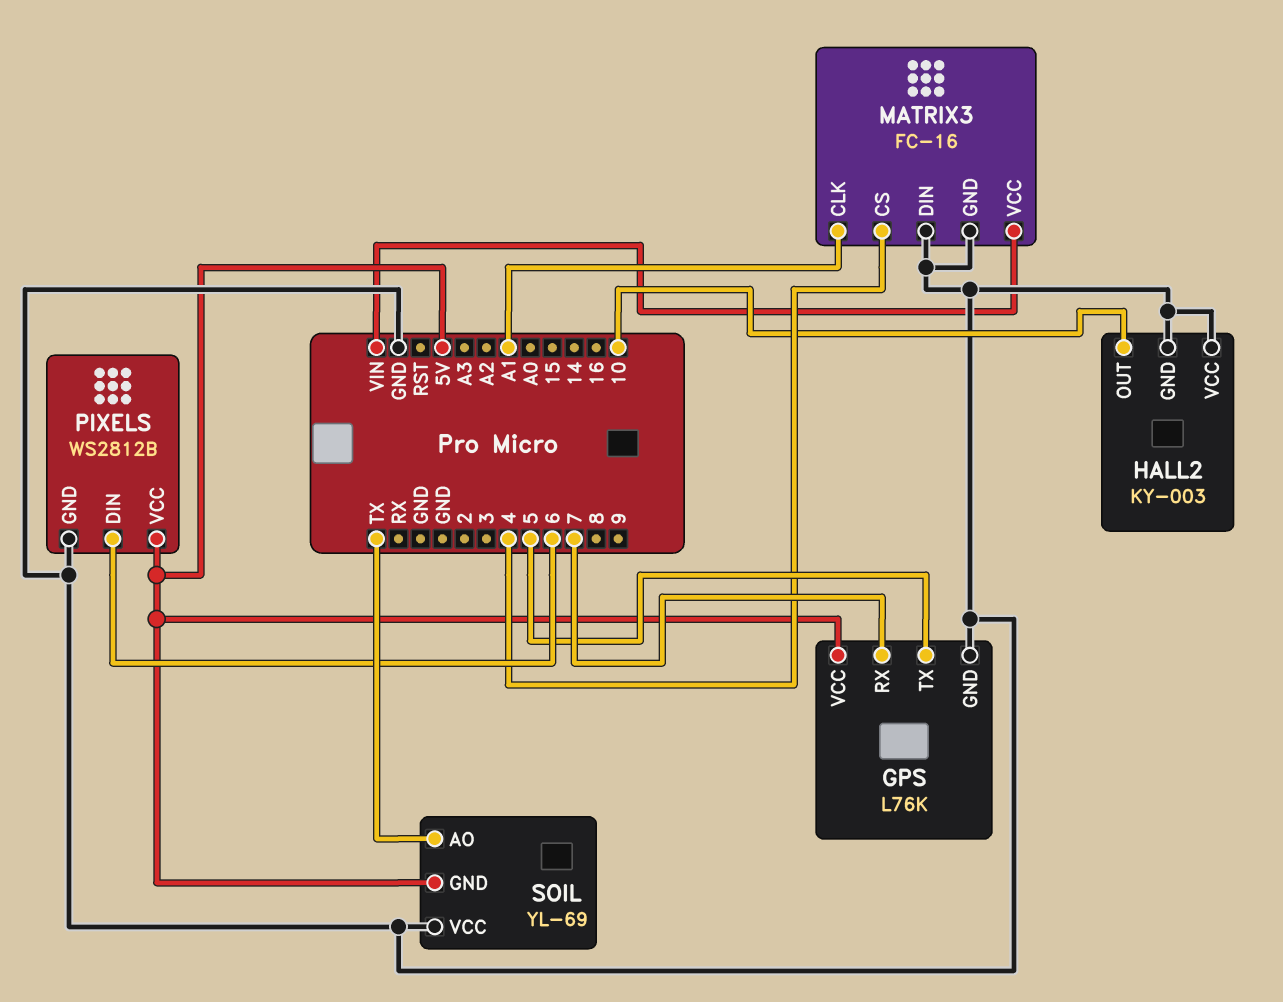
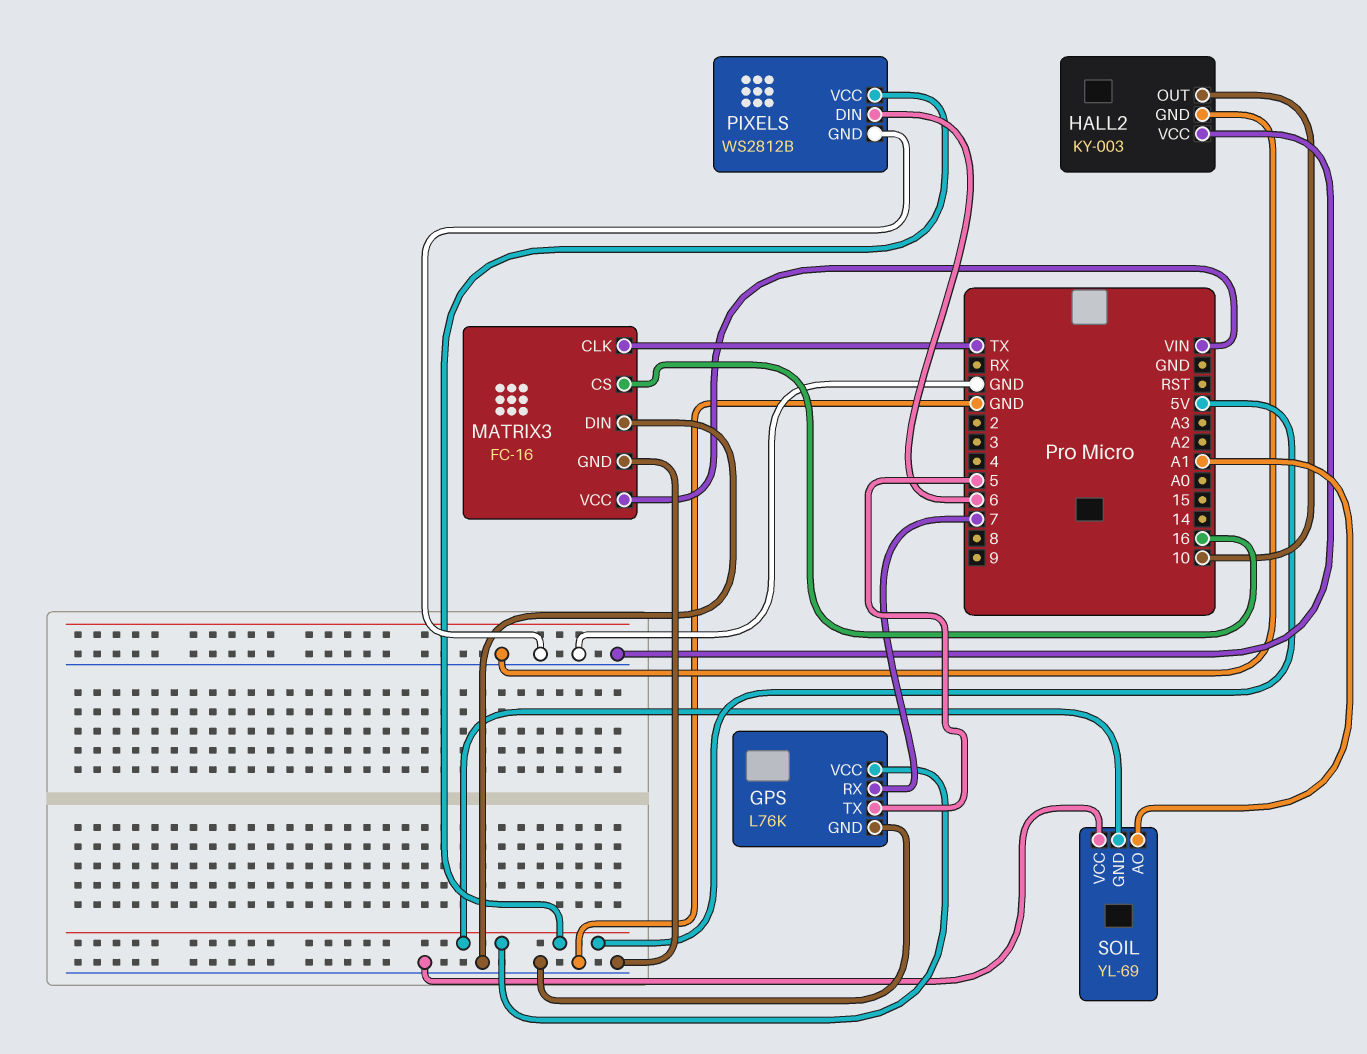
MATRIX3 pin CLK: A1 -> TX
MATRIX3 pin CS: 4 -> 16
SOIL pin AO: TX -> A1

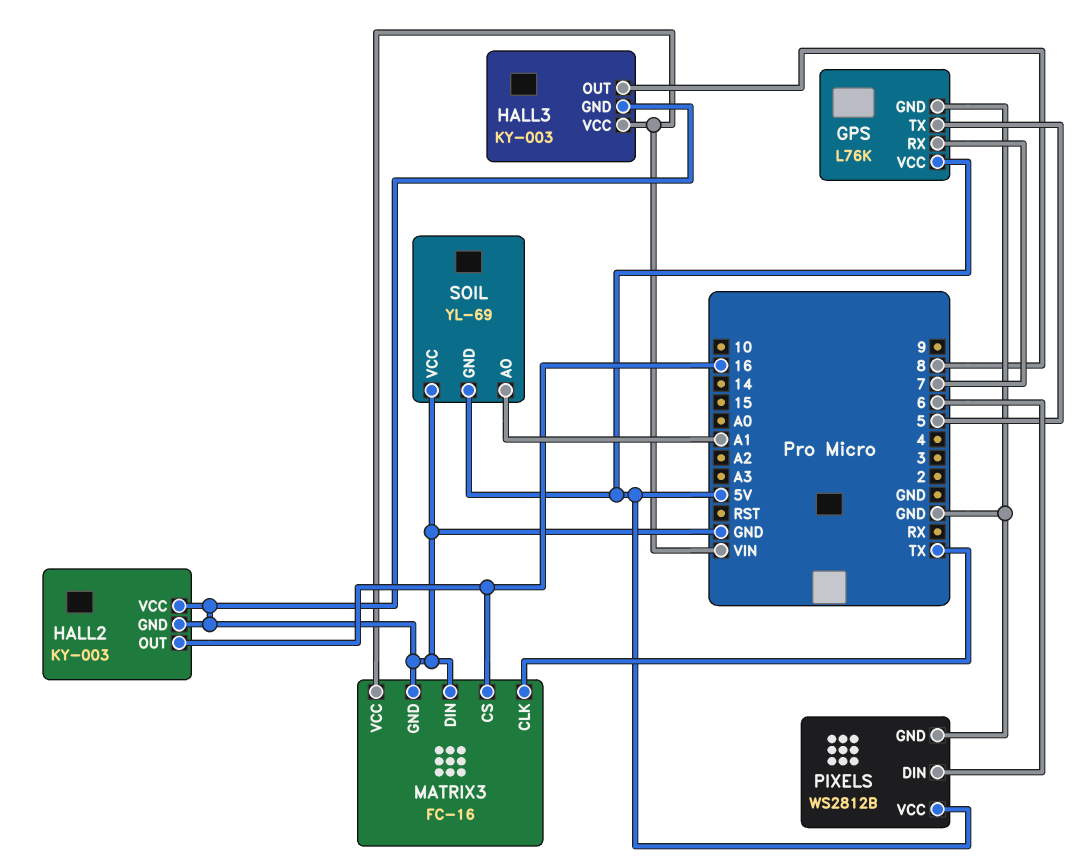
HALL2 pin OUT: 10 -> 16
HALL3: none -> KY-003
HALL3 pin GND: none -> GND
HALL3 pin OUT: none -> 8
HALL3 pin VCC: none -> VIN

